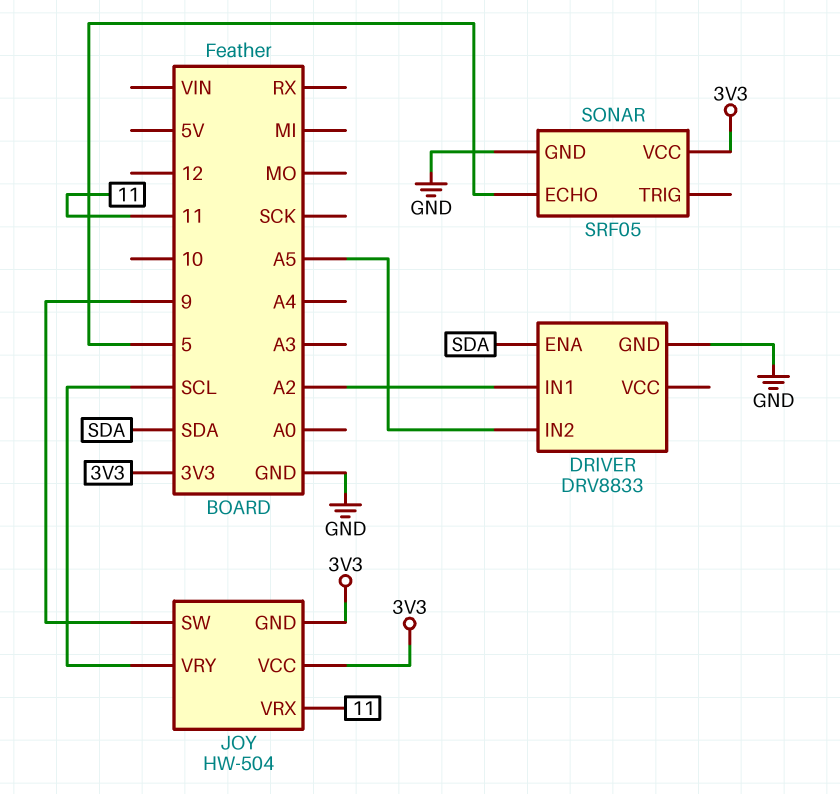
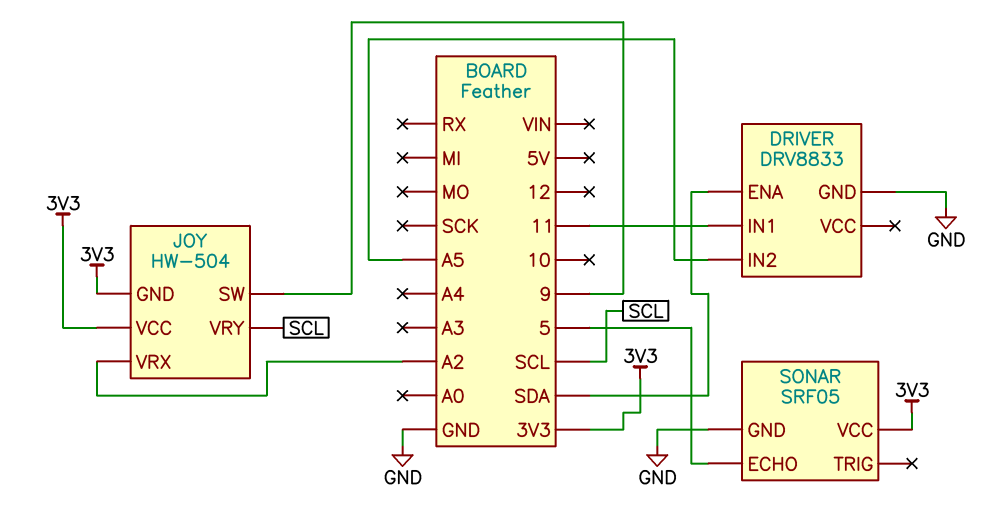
DRIVER pin IN1: A2 -> 11
JOY pin VRX: 11 -> A2

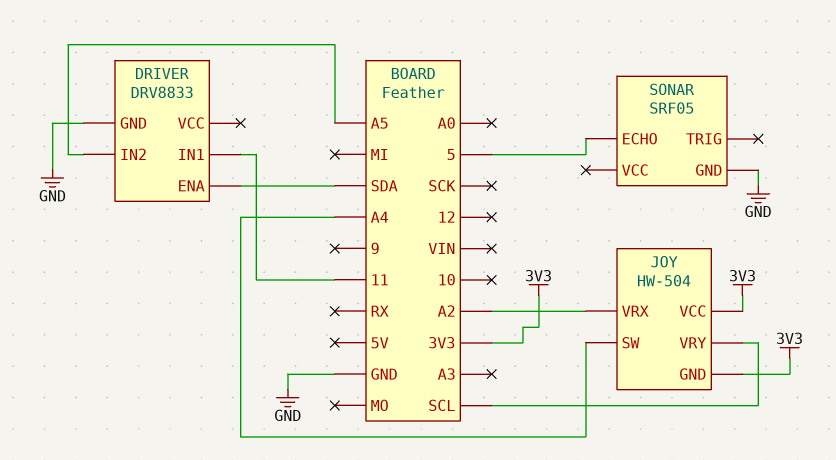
JOY pin SW: 9 -> A4
SONAR pin VCC: 3V3 -> none

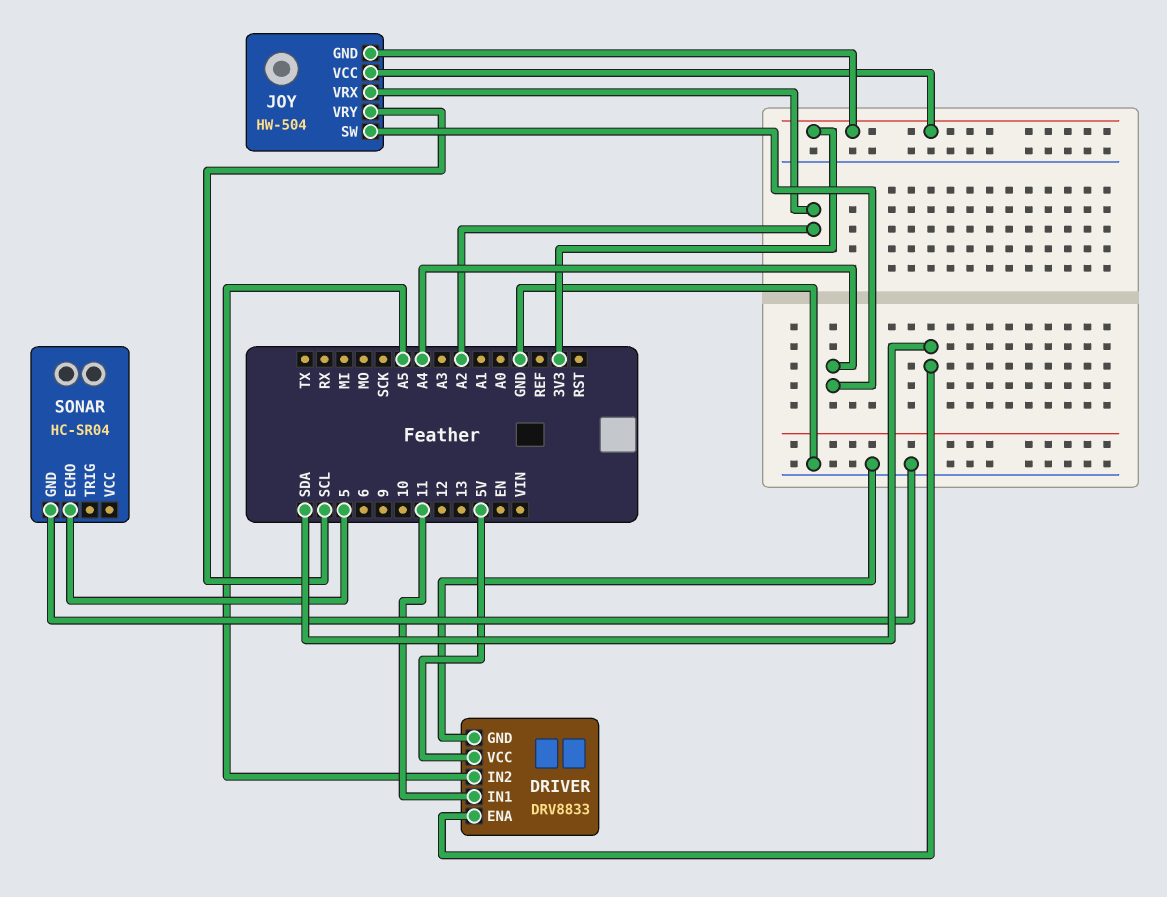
DRIVER pin VCC: none -> 5V
SONAR: SRF05 -> HC-SR04

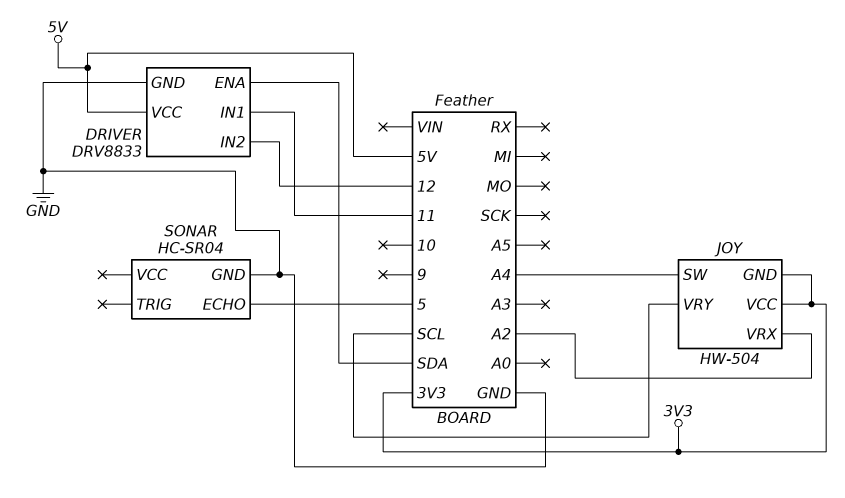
DRIVER pin IN2: A5 -> 12

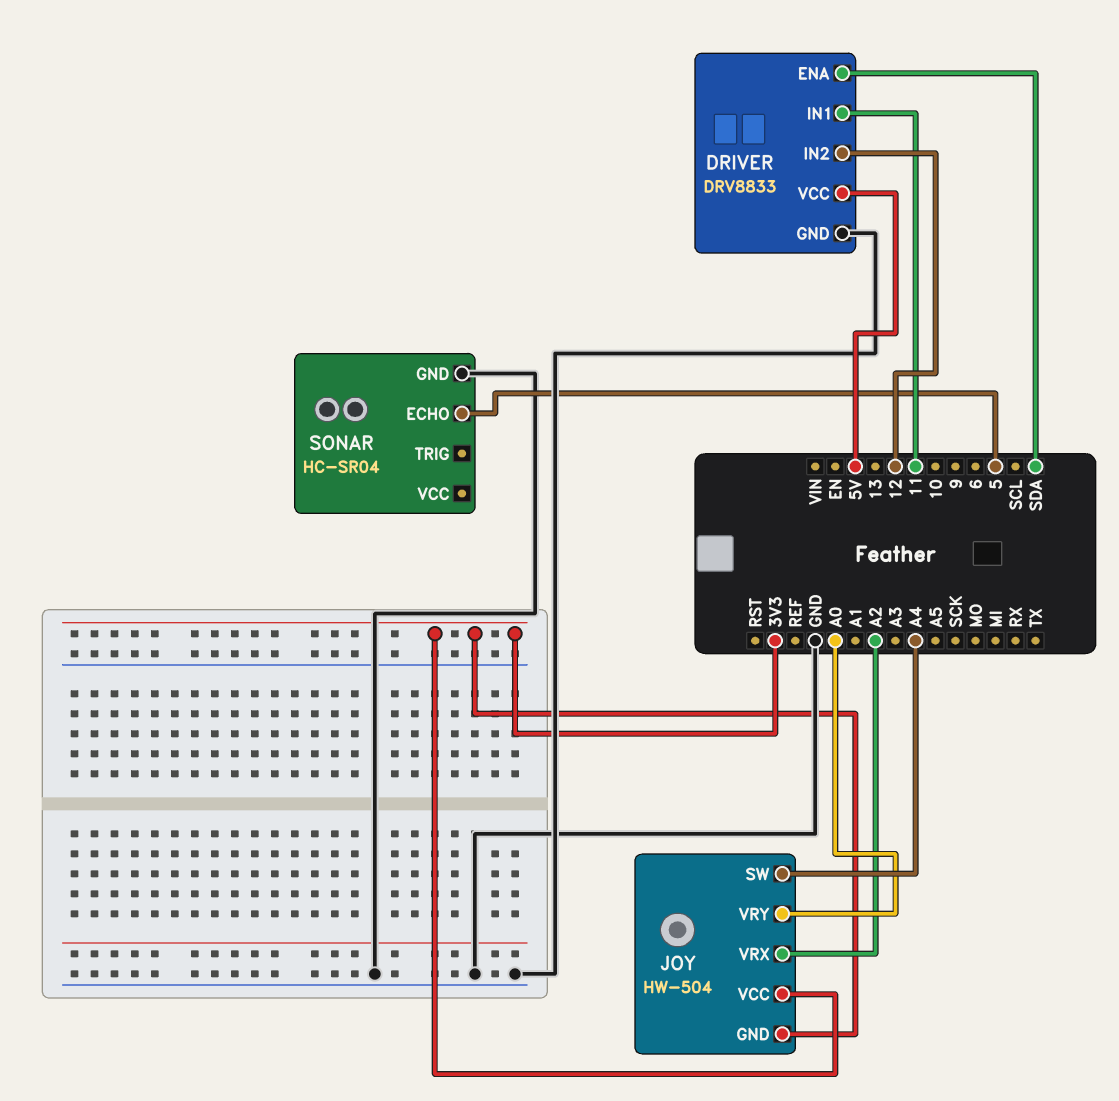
JOY pin VRY: SCL -> A0

